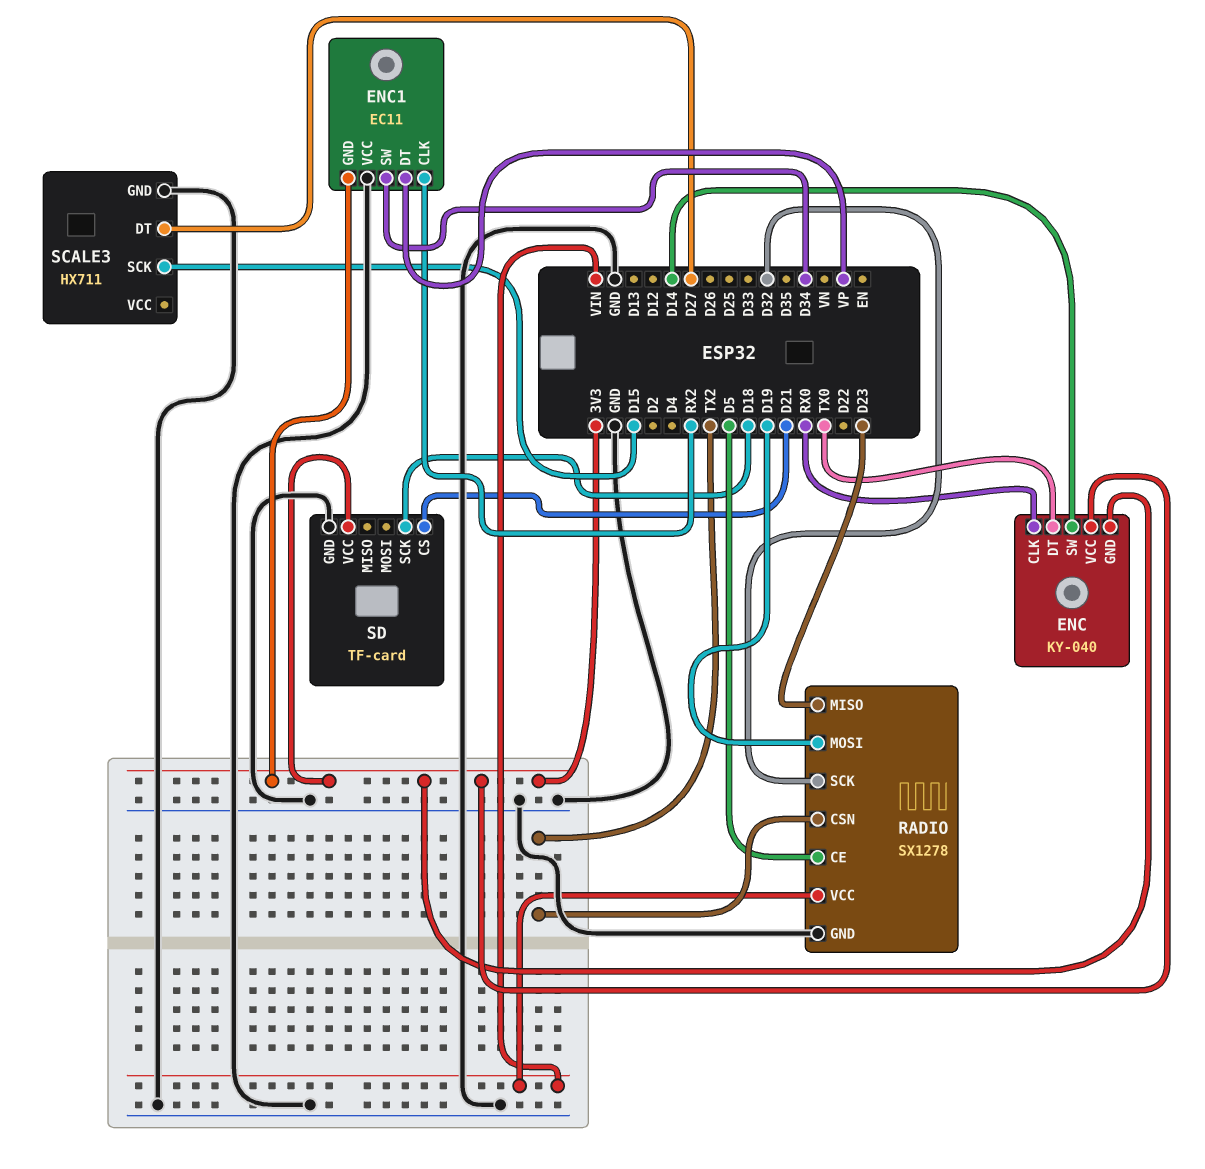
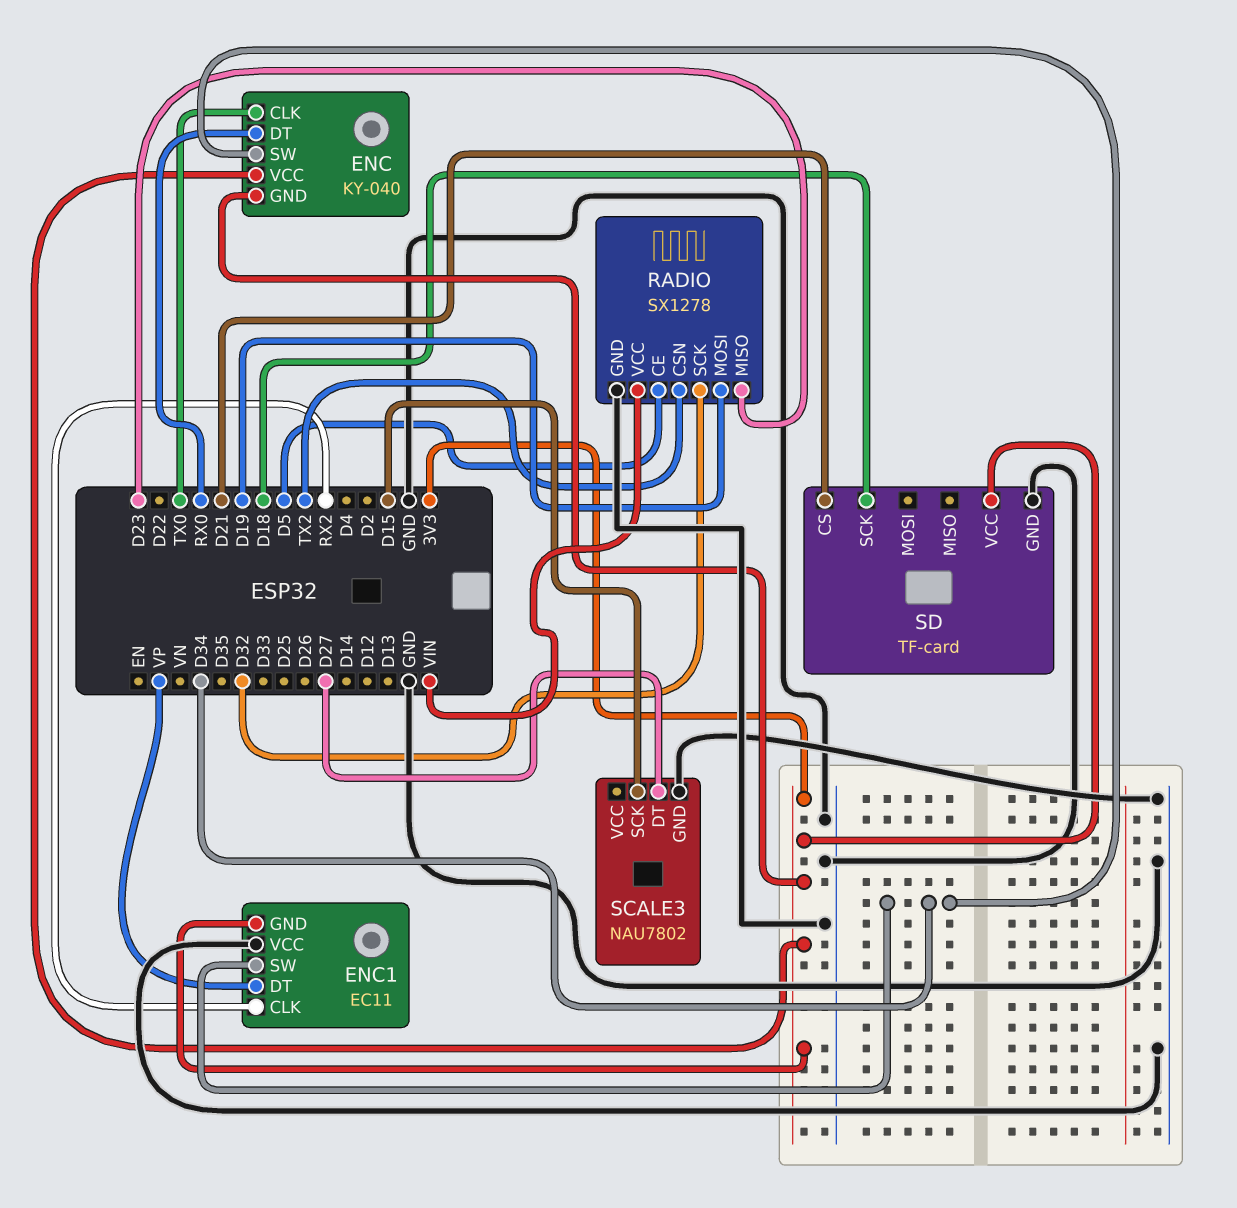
ENC pin CLK: RX0 -> TX0
ENC pin DT: TX0 -> RX0
ENC pin SW: D14 -> D34
SCALE3: HX711 -> NAU7802

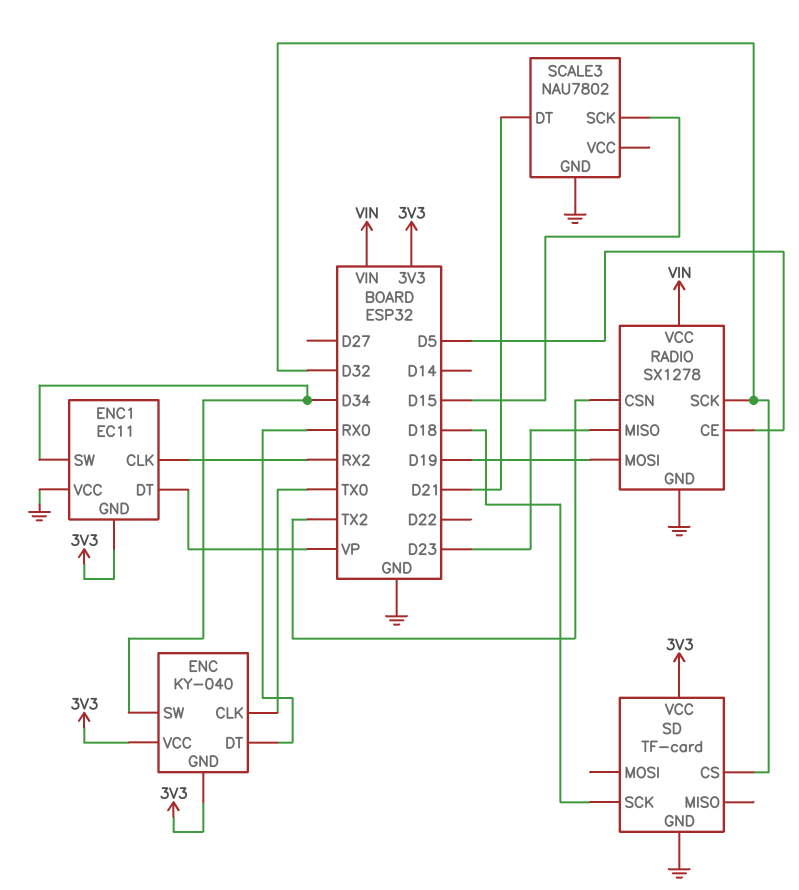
SCALE3 pin DT: D27 -> D21
SD pin CS: D21 -> D32

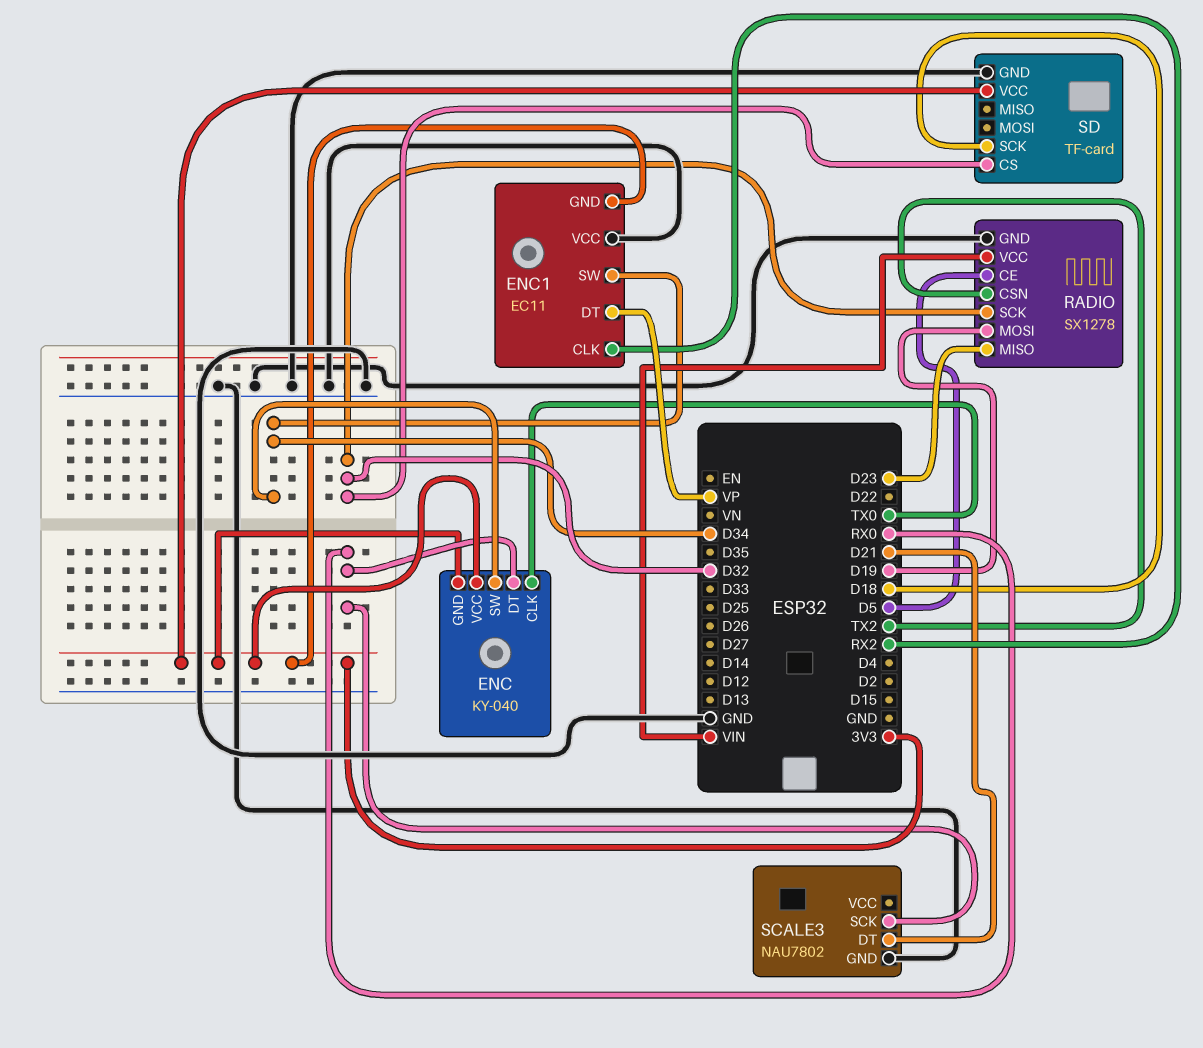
SCALE3 pin SCK: D15 -> RX0

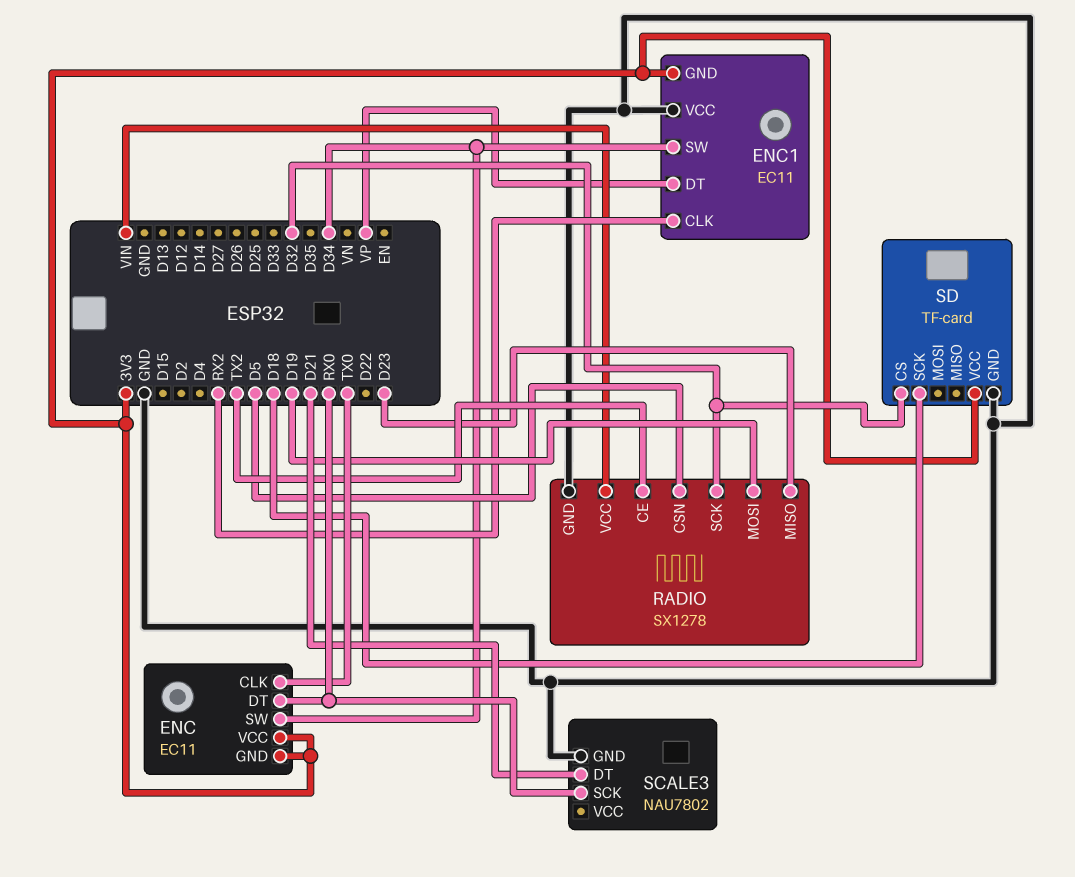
ENC: KY-040 -> EC11
RADIO pin CE: D5 -> TX2
RADIO pin CSN: TX2 -> D5

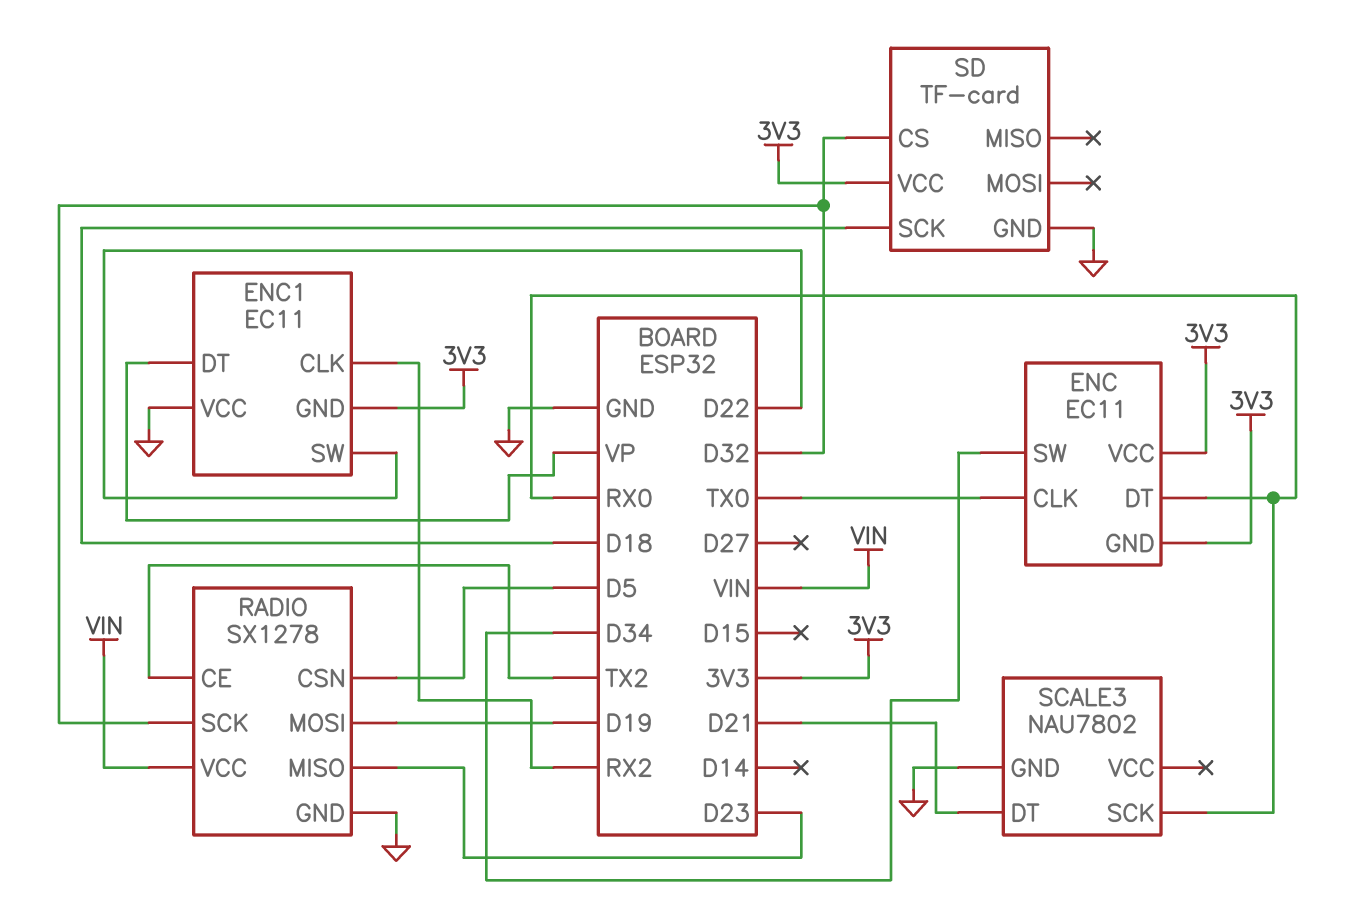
ENC1 pin SW: D34 -> D22

